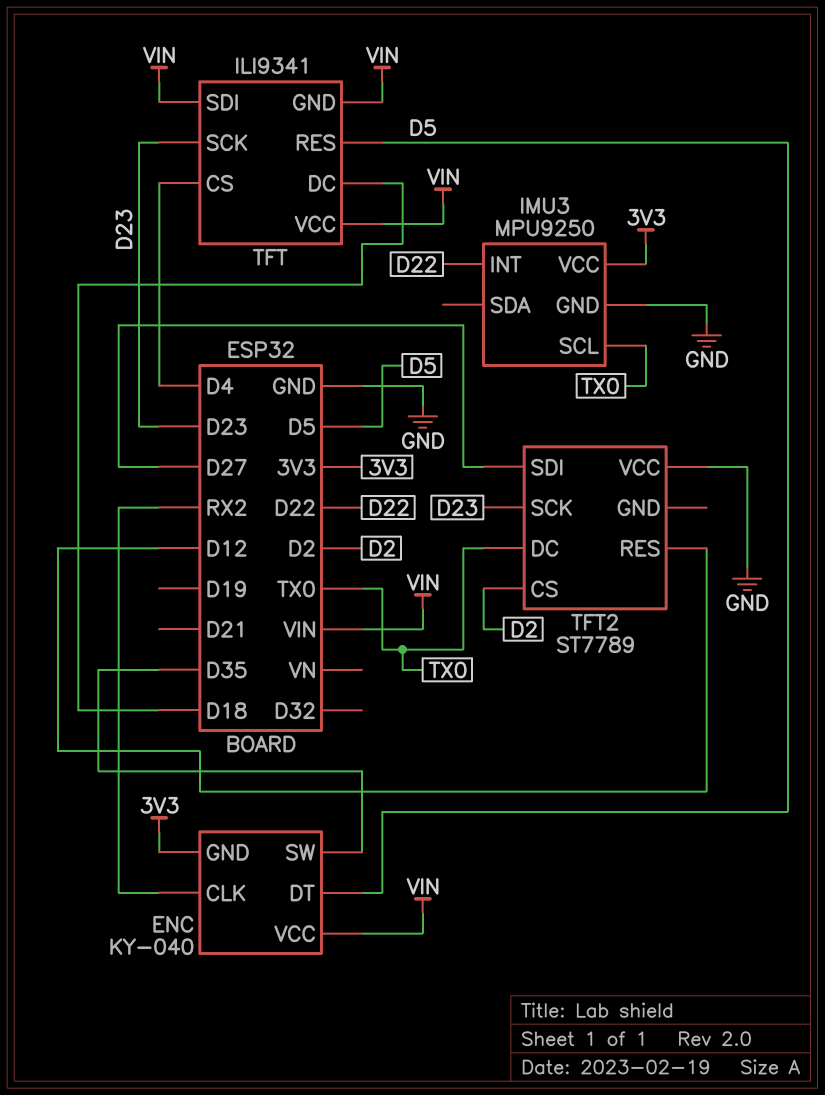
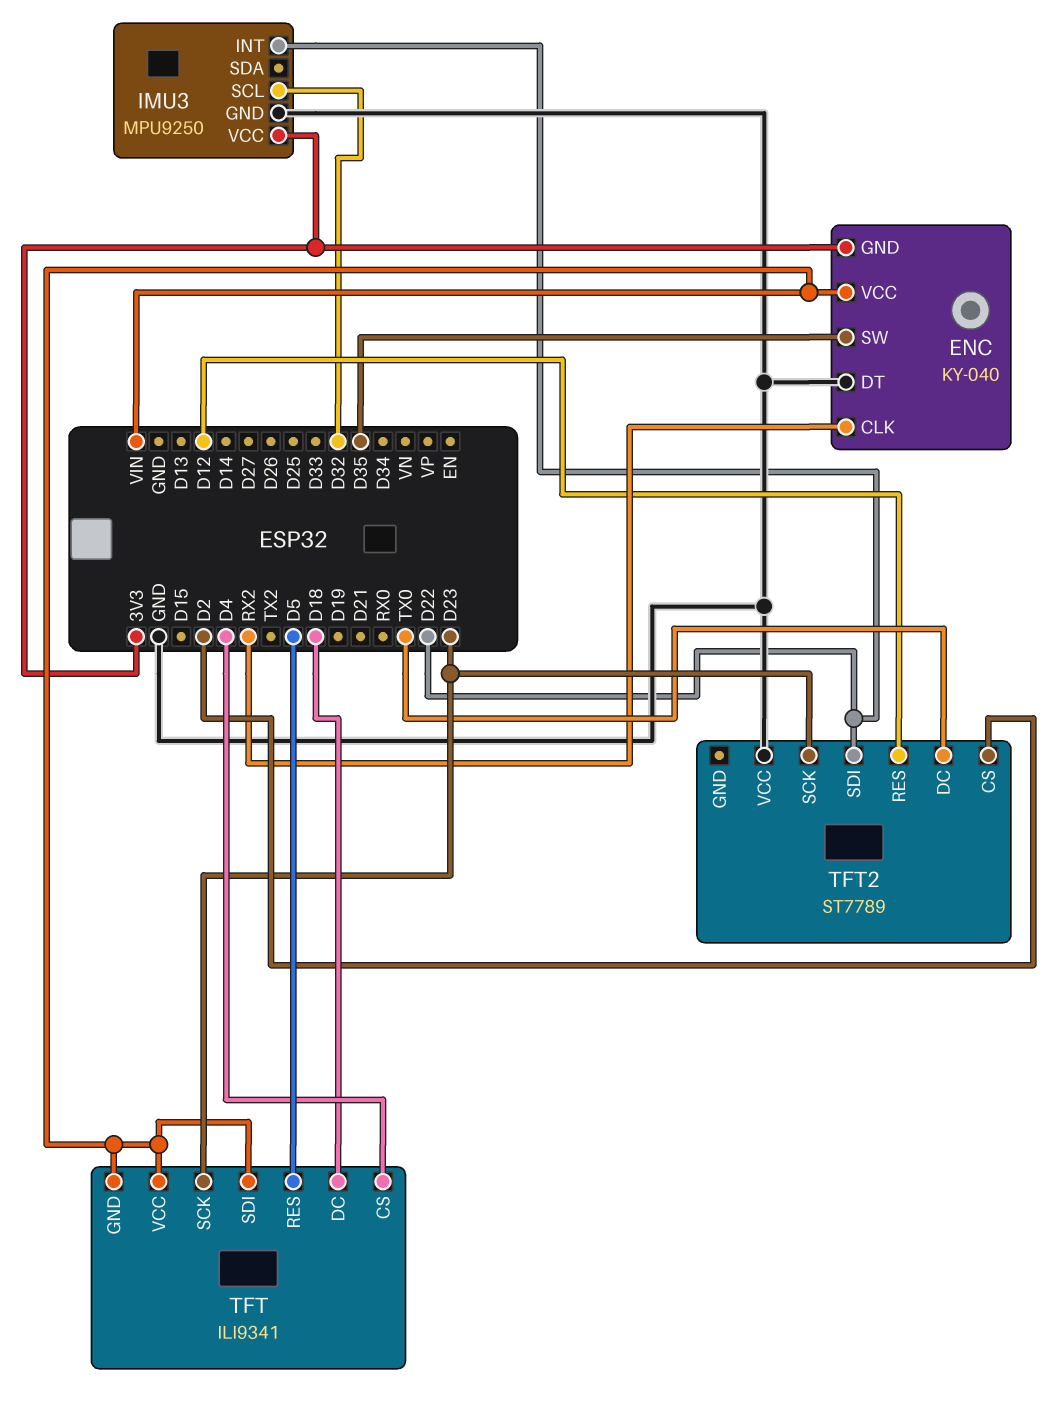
ENC pin DT: D5 -> GND
IMU3 pin SCL: TX0 -> D32
TFT2 pin SDI: D27 -> D22

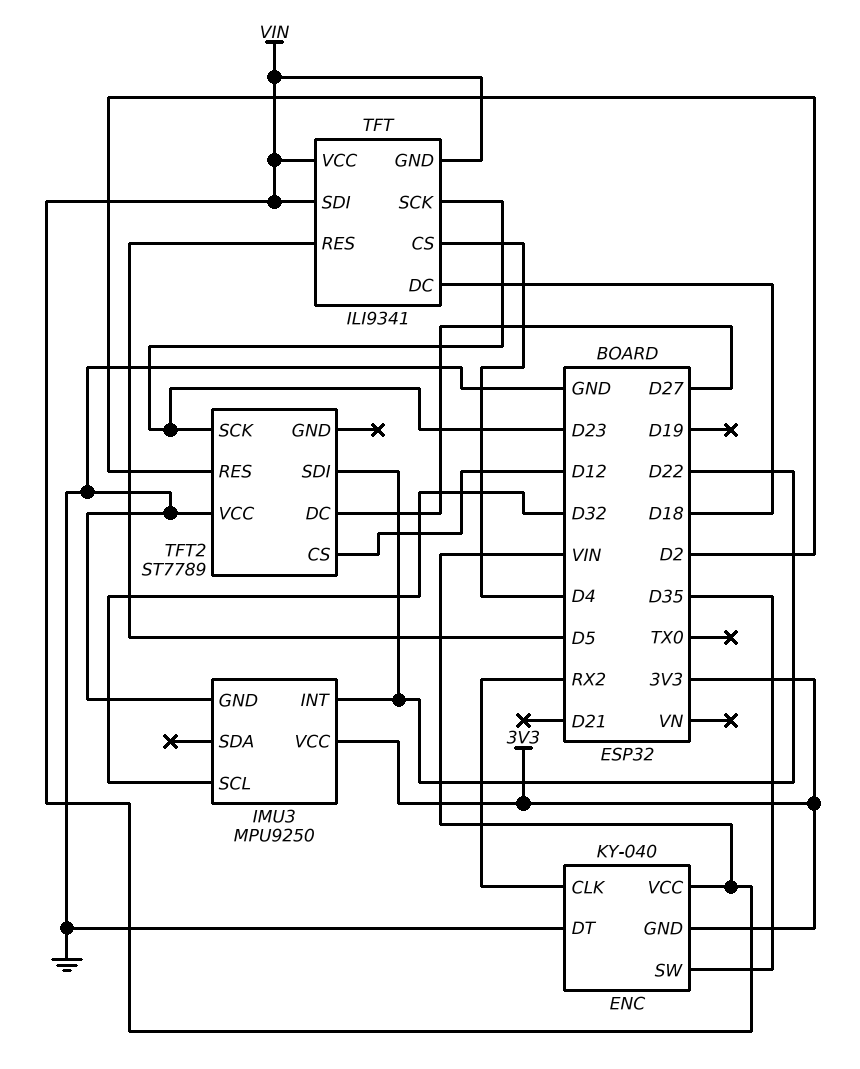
TFT2 pin CS: D2 -> D12
TFT2 pin DC: TX0 -> D27
TFT2 pin RES: D12 -> D2

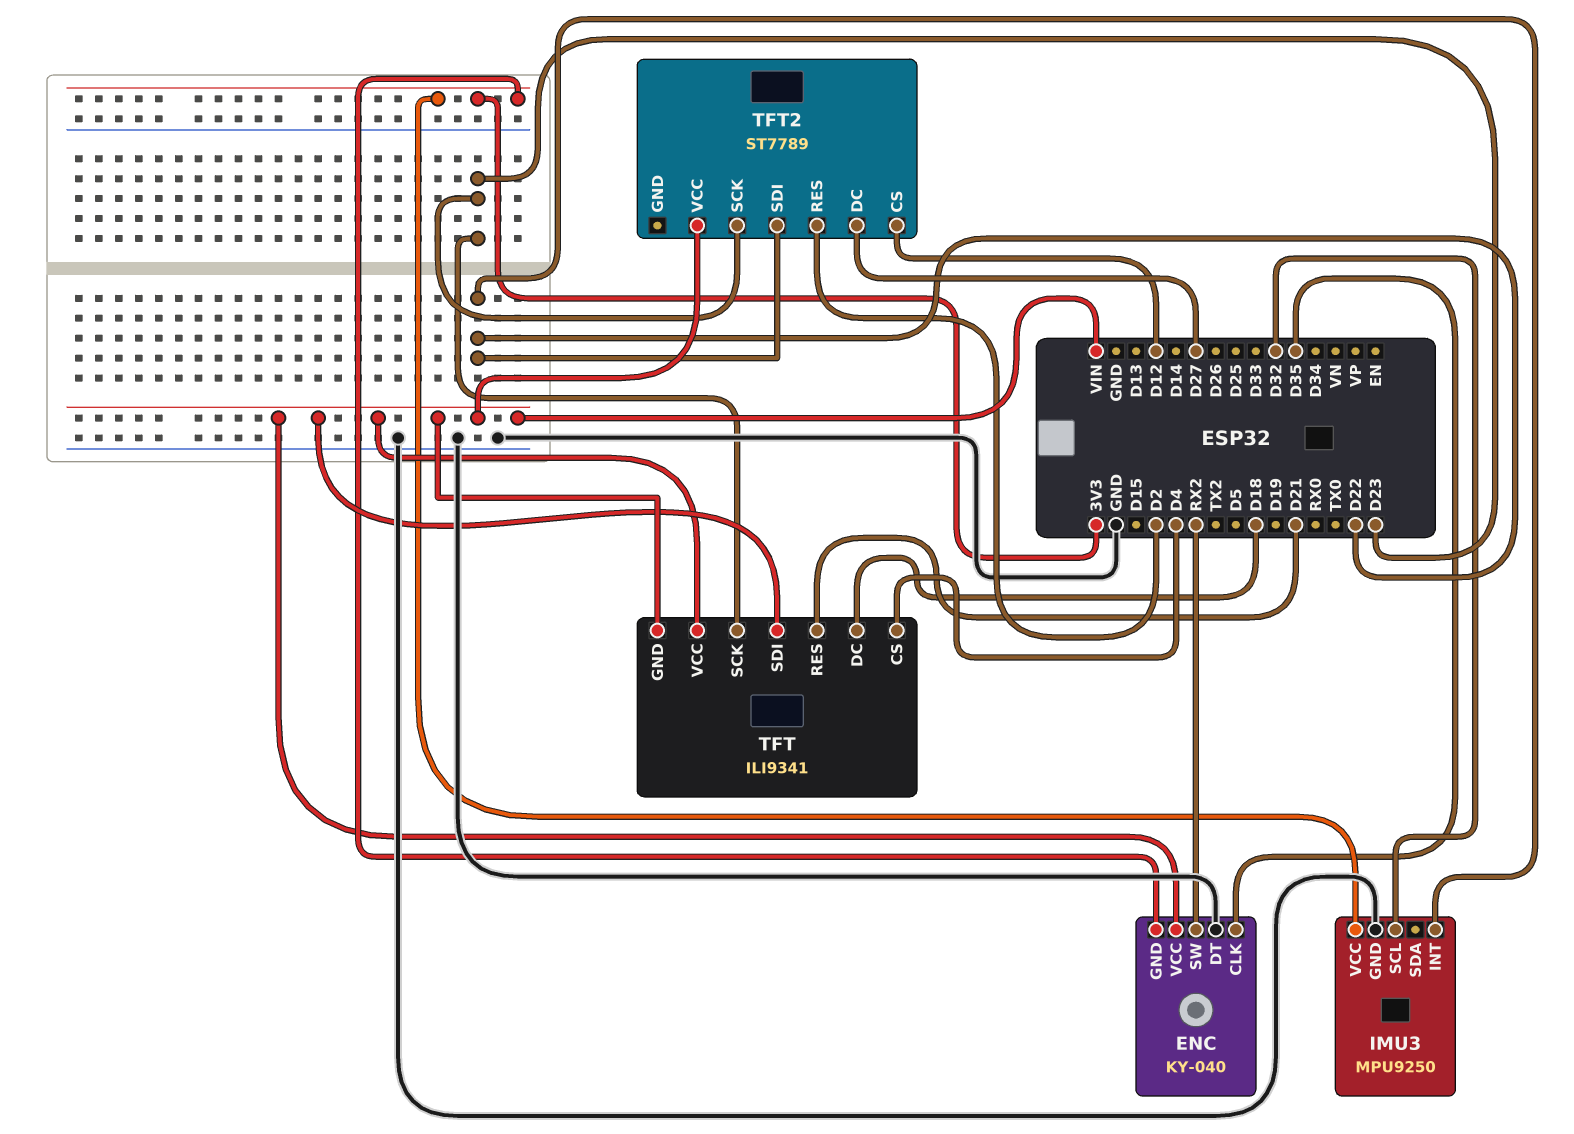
ENC pin CLK: RX2 -> D35
ENC pin SW: D35 -> RX2
TFT pin RES: D5 -> D21
TFT2 pin VCC: GND -> VIN

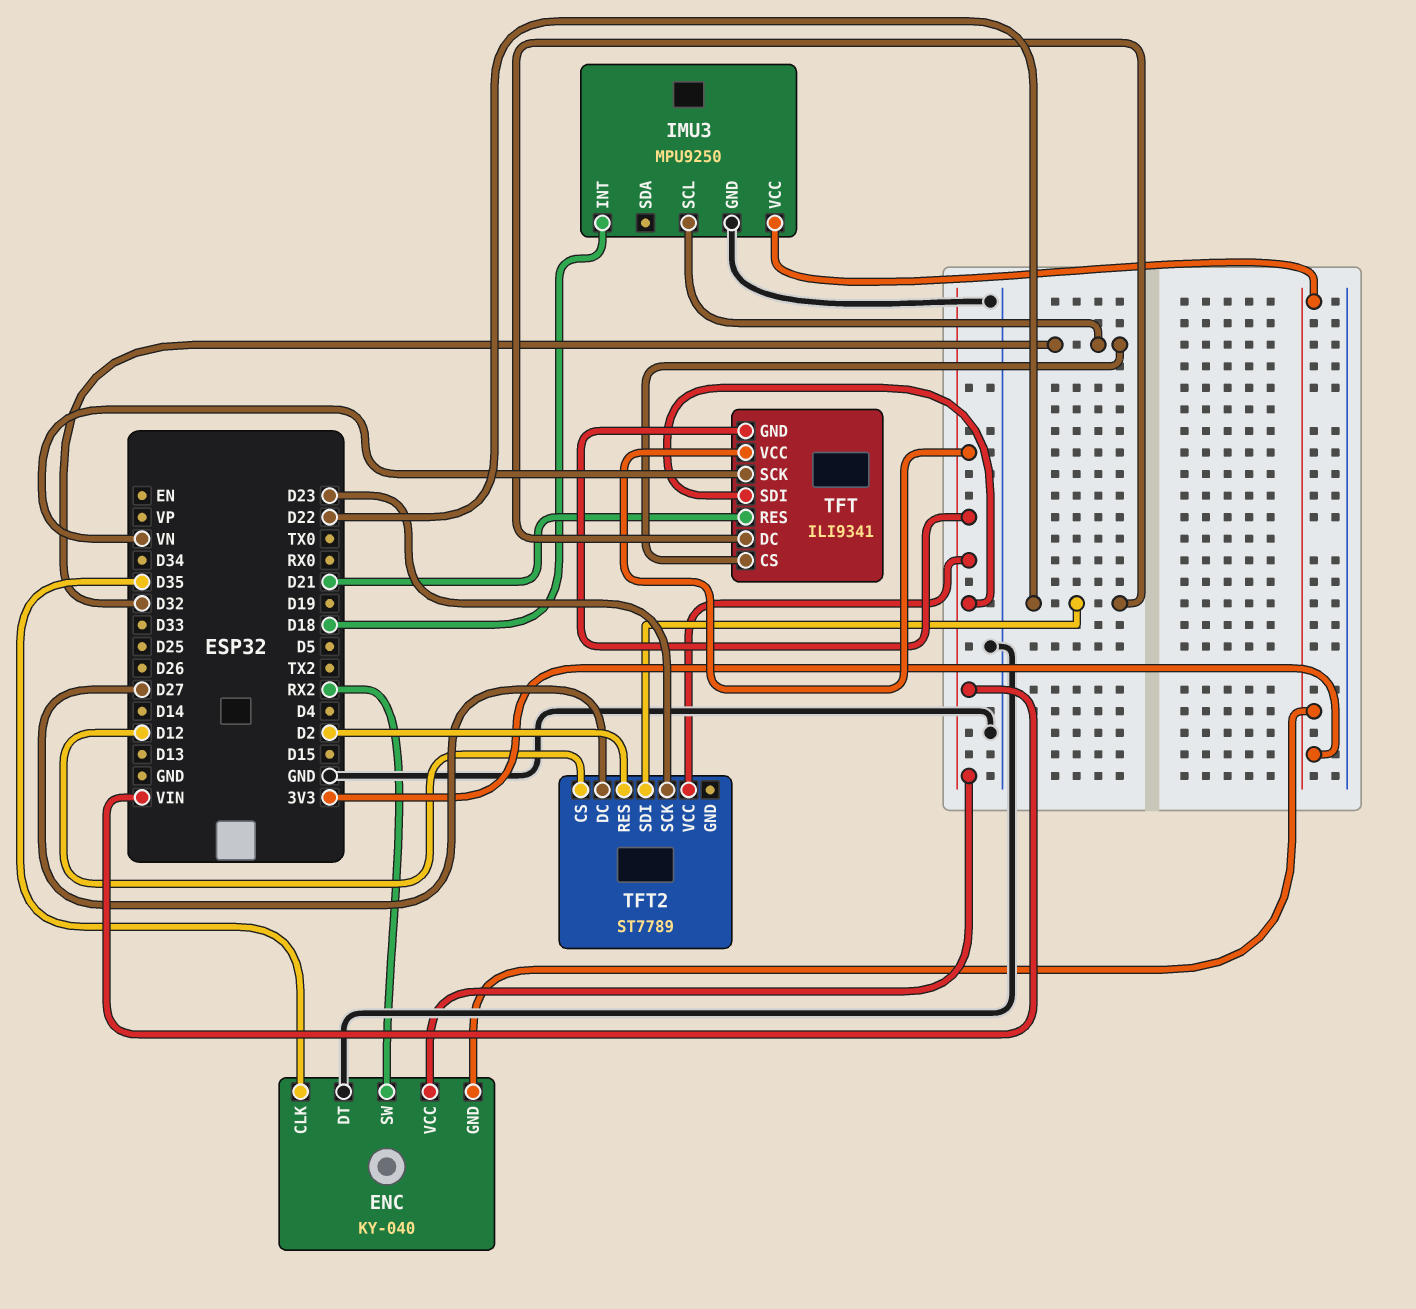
IMU3 pin INT: D22 -> D18
TFT pin CS: D4 -> D32
TFT pin DC: D18 -> D22
TFT pin SCK: D23 -> VN

